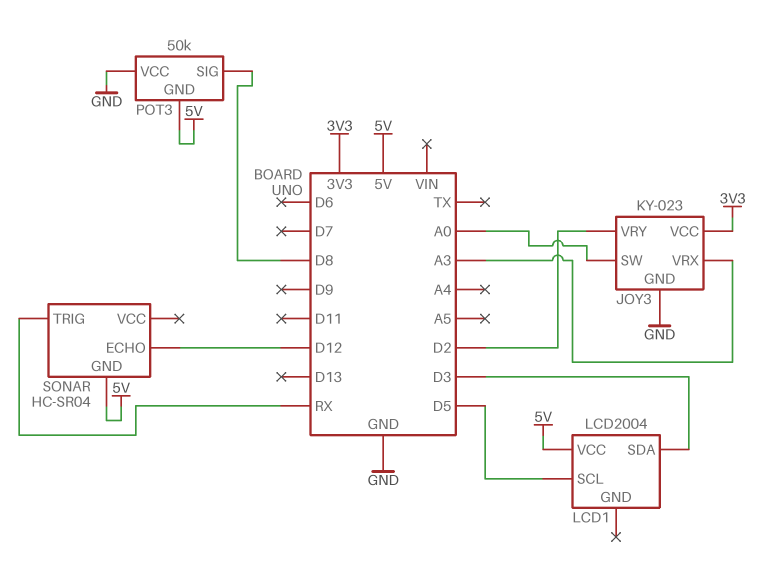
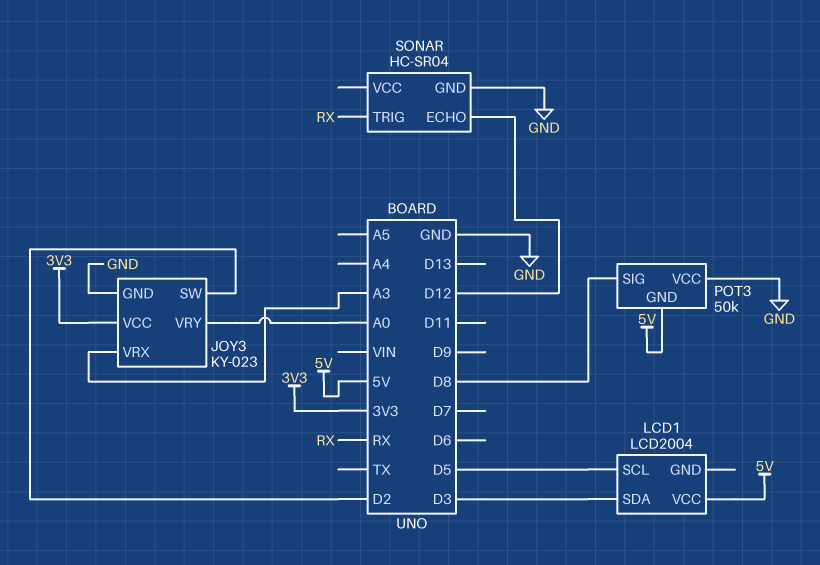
JOY3 pin SW: A0 -> D2
JOY3 pin VRY: D2 -> A0
SONAR pin GND: 5V -> GND

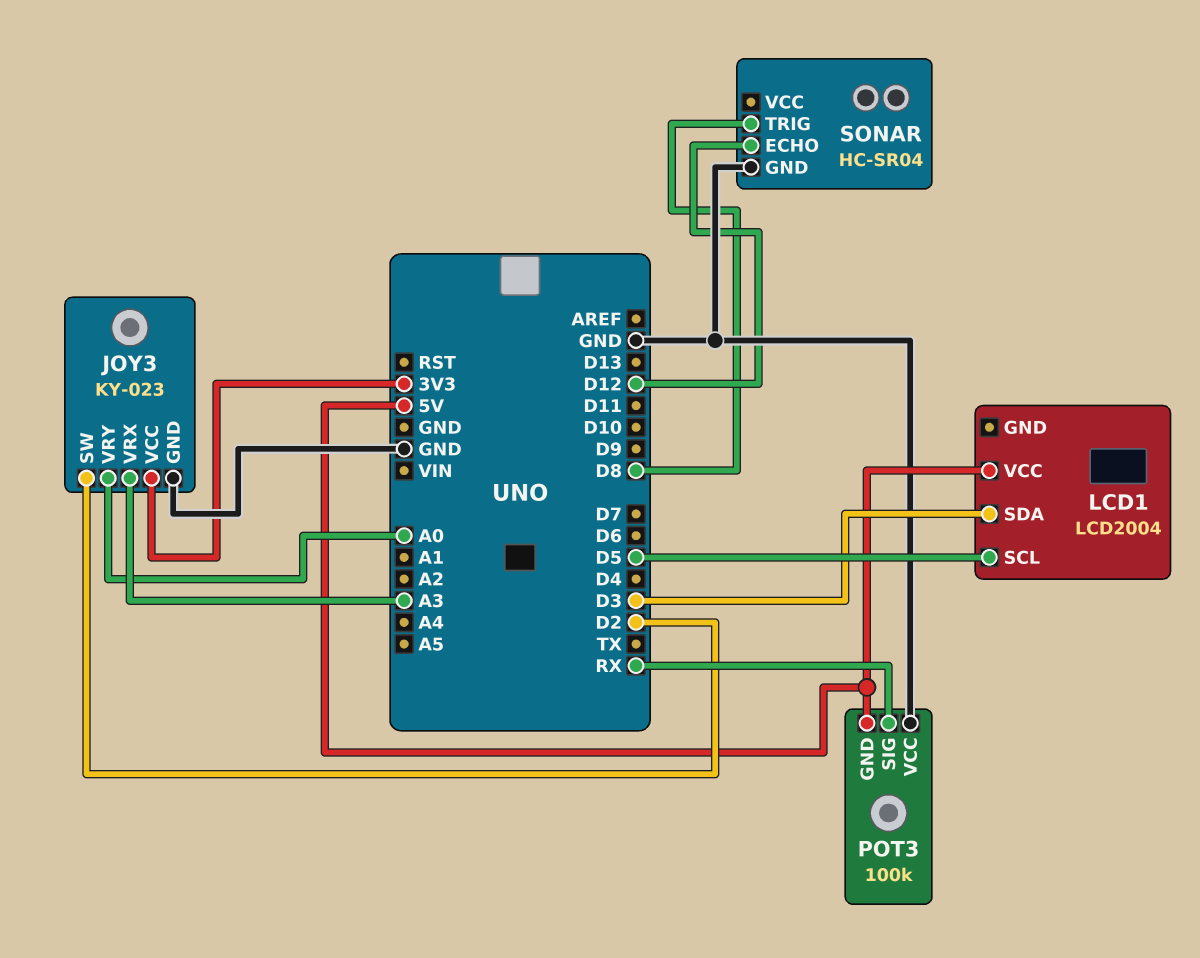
POT3: 50k -> 100k
POT3 pin SIG: D8 -> RX
SONAR pin TRIG: RX -> D8

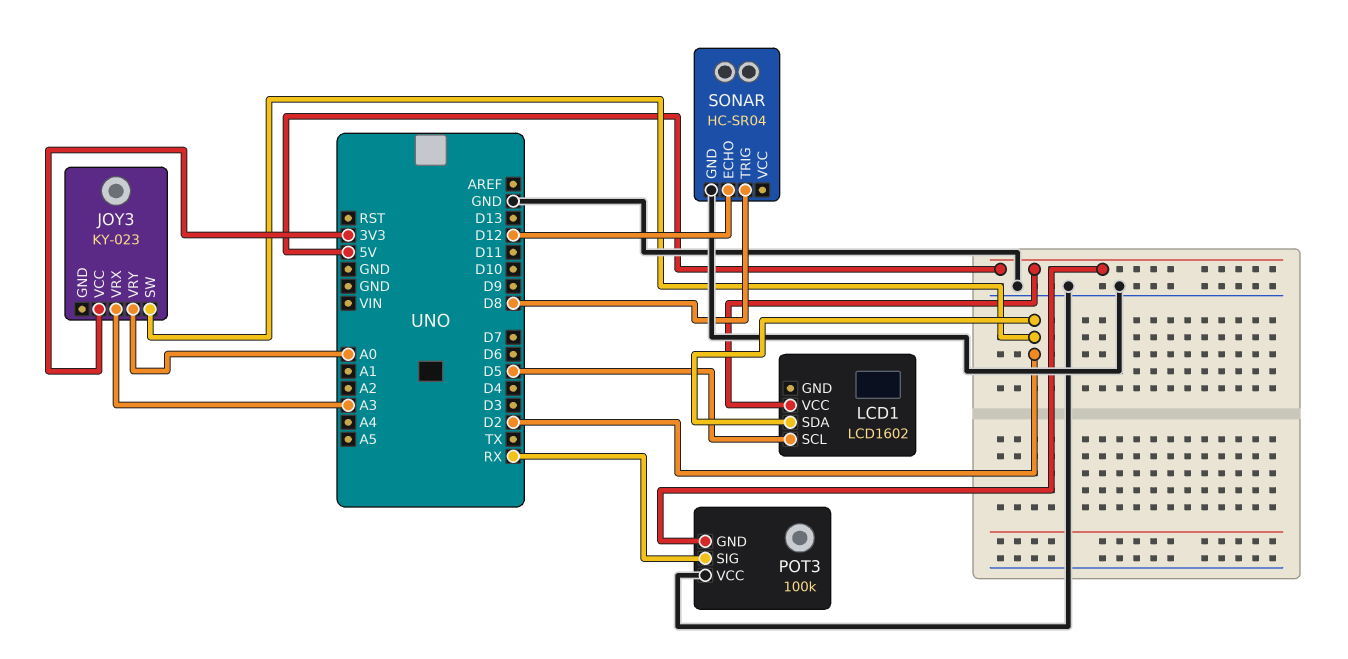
JOY3 pin GND: GND -> none
LCD1: LCD2004 -> LCD1602
LCD1 pin SDA: D3 -> D2

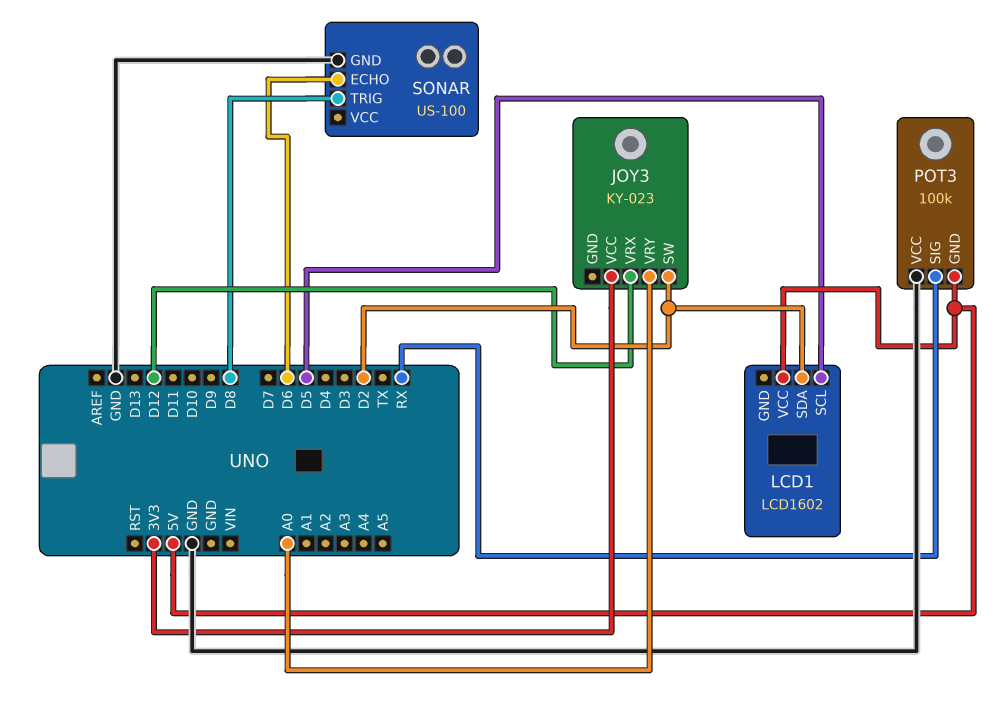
JOY3 pin VRX: A3 -> D12
SONAR: HC-SR04 -> US-100
SONAR pin ECHO: D12 -> D6

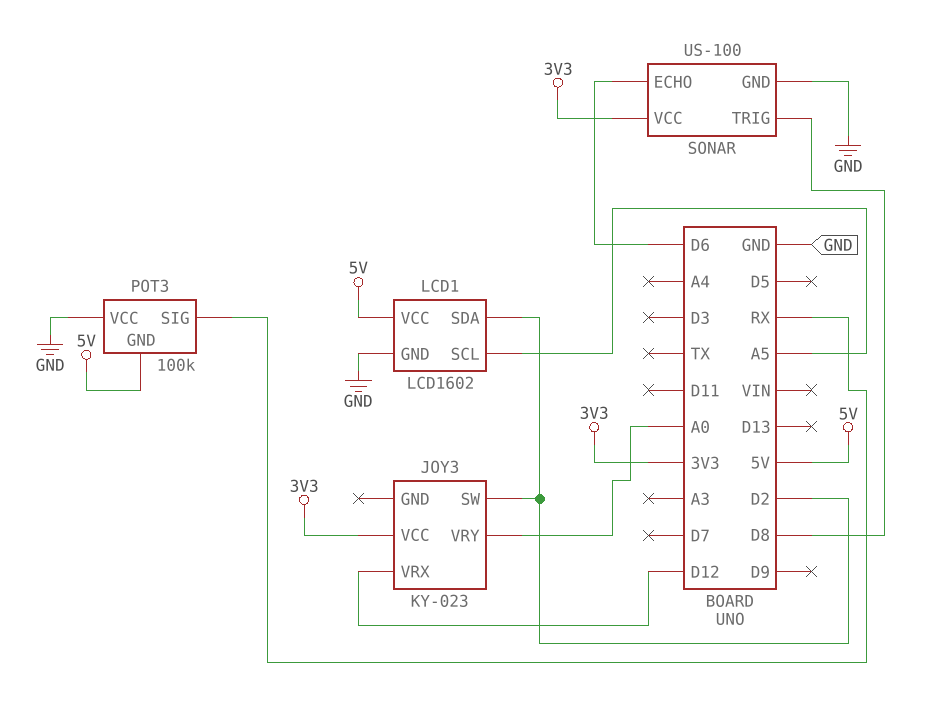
LCD1 pin GND: none -> GND
LCD1 pin SCL: D5 -> A5
SONAR pin VCC: none -> 3V3

